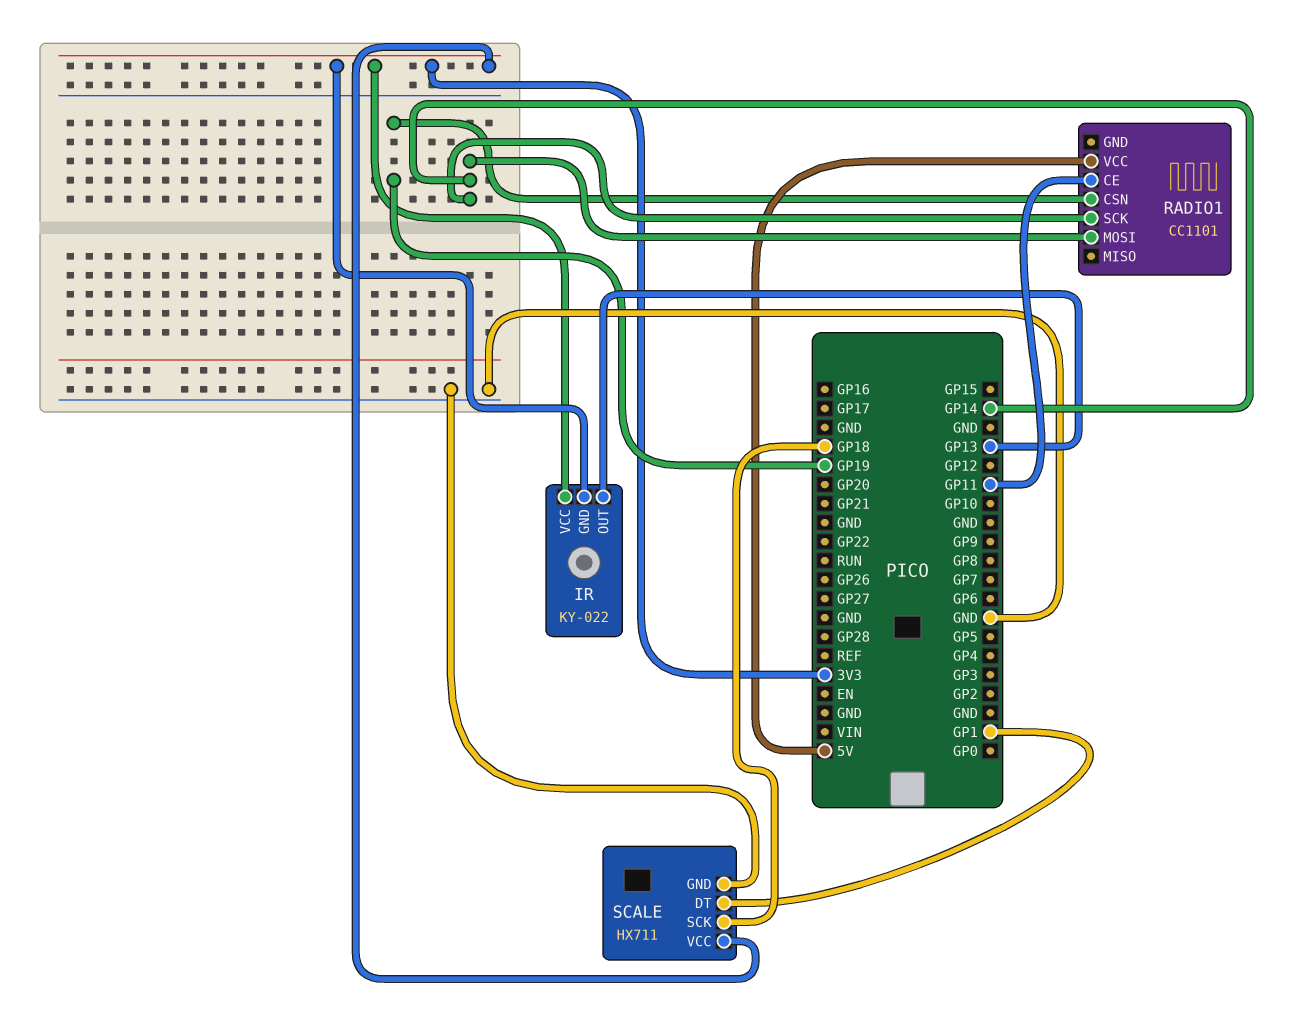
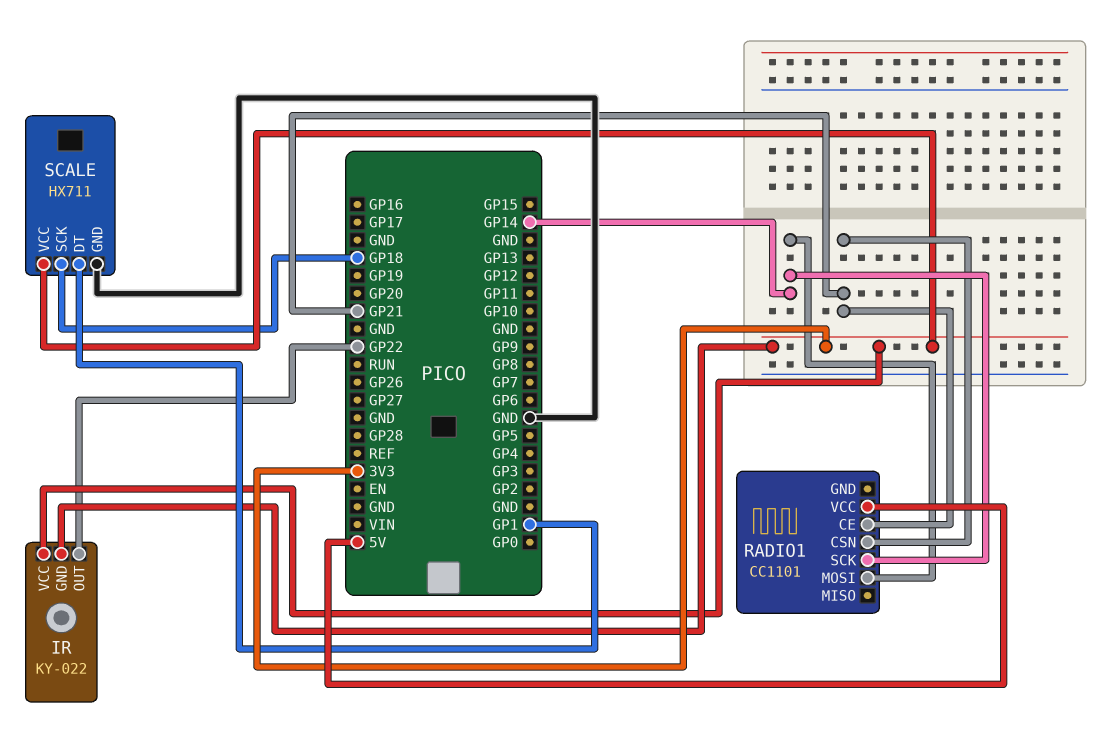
IR pin OUT: GP13 -> GP22
RADIO1 pin CE: GP11 -> GP21
RADIO1 pin CSN: GP19 -> GP21

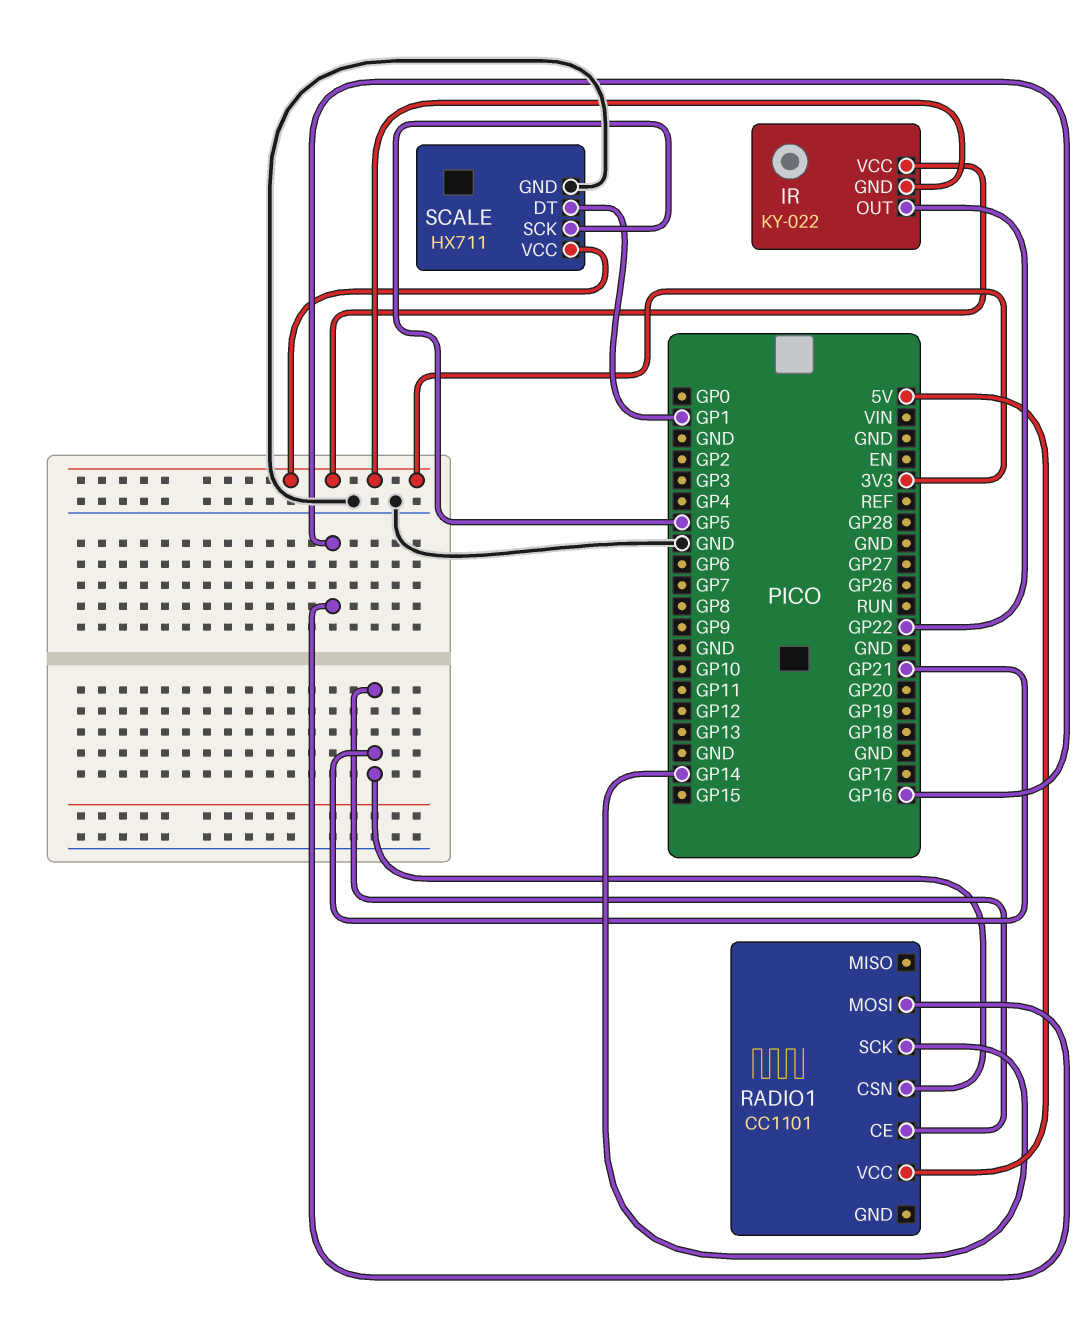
RADIO1 pin MOSI: GP14 -> GP16
SCALE pin SCK: GP18 -> GP5

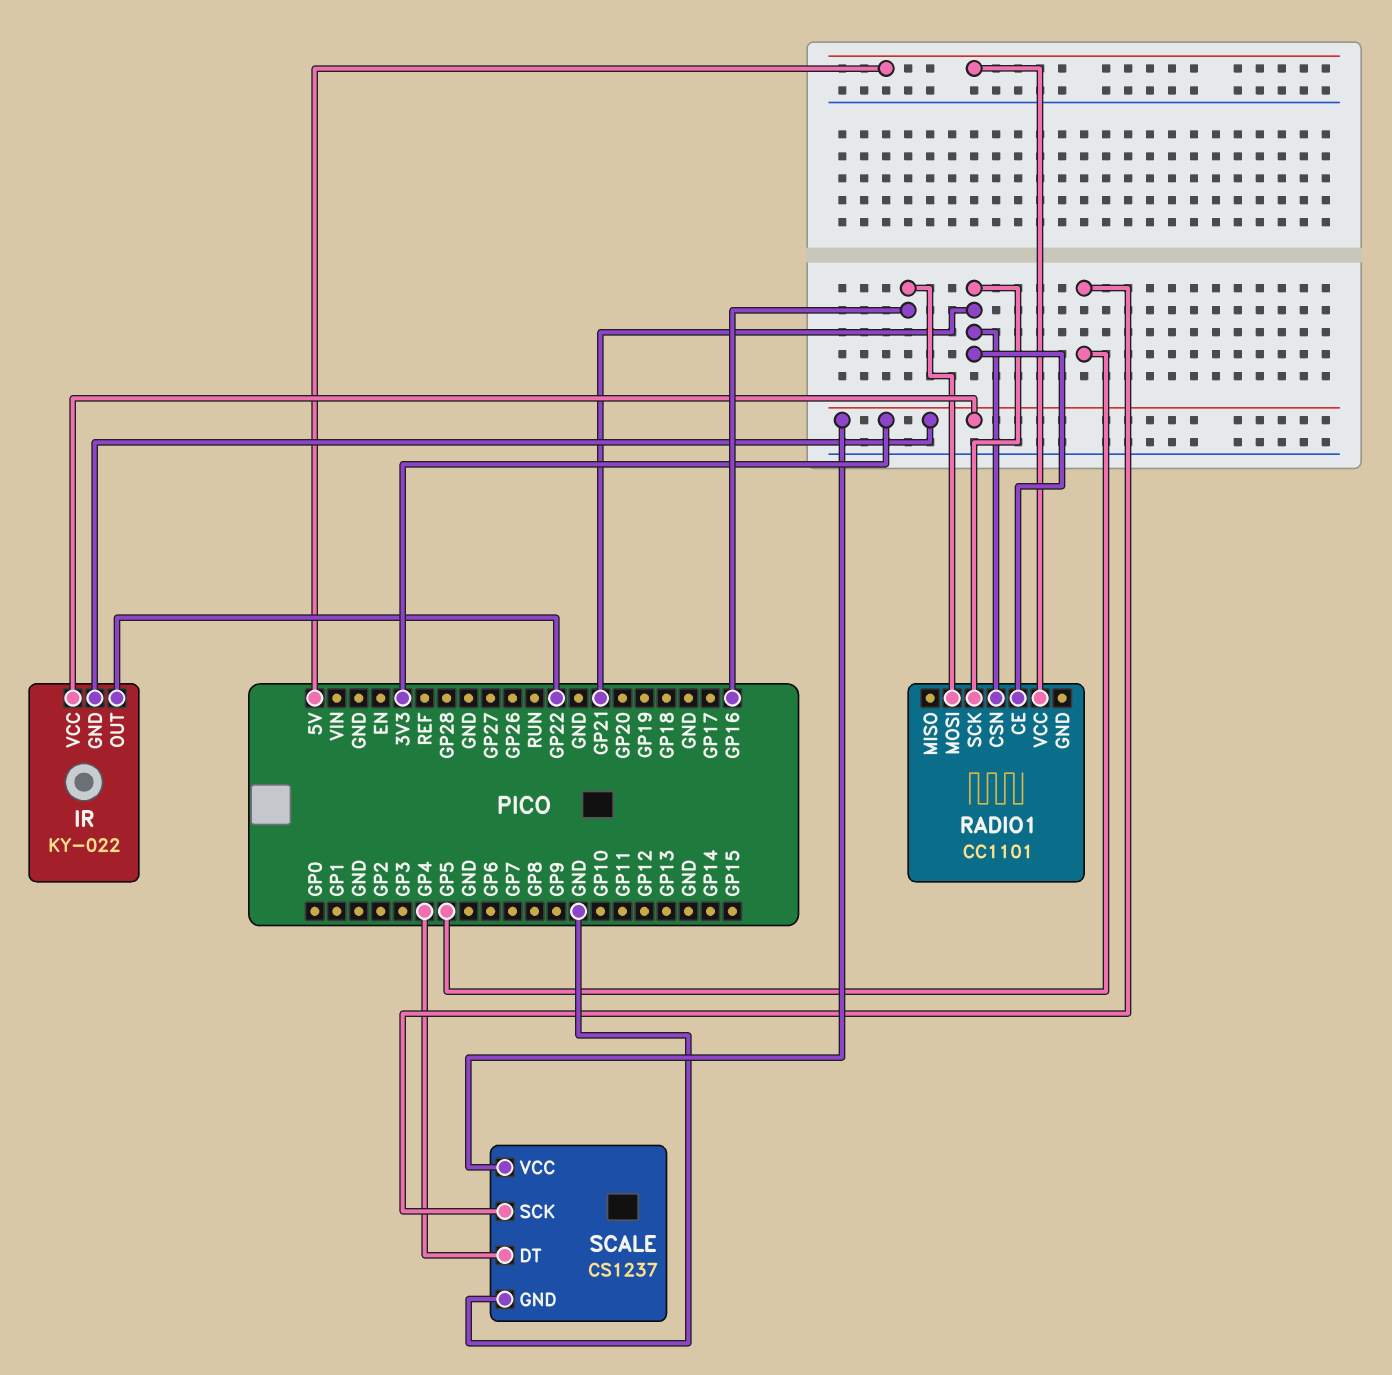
RADIO1 pin SCK: GP14 -> GP21
SCALE: HX711 -> CS1237
SCALE pin DT: GP1 -> GP4

